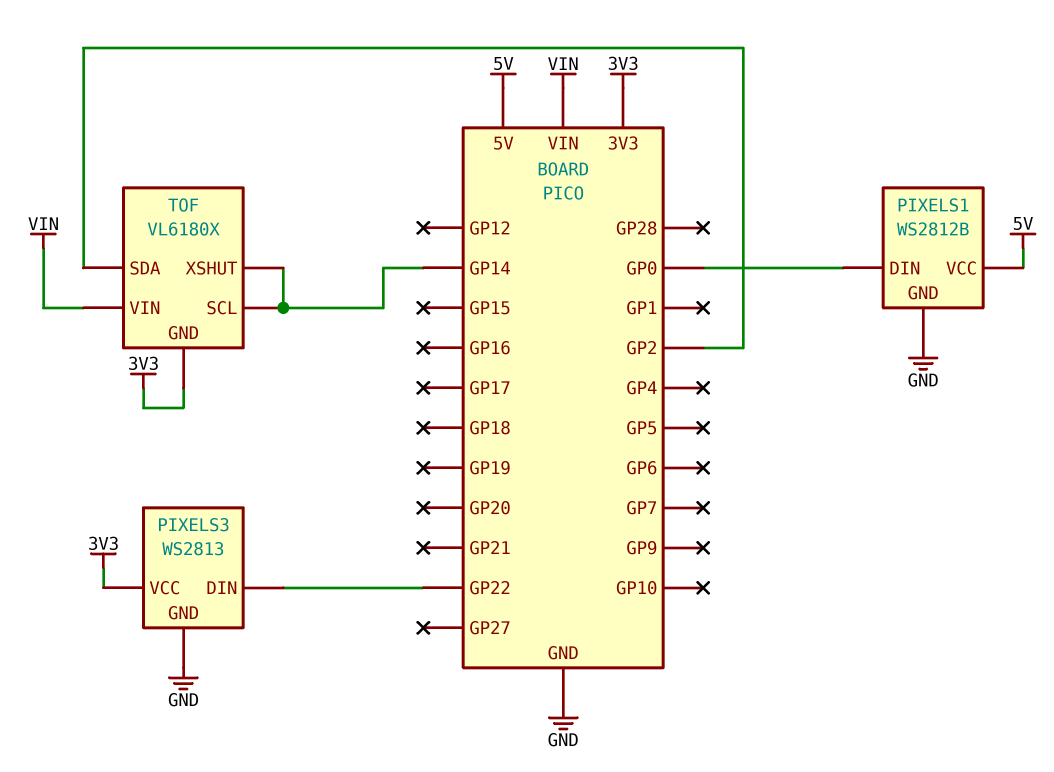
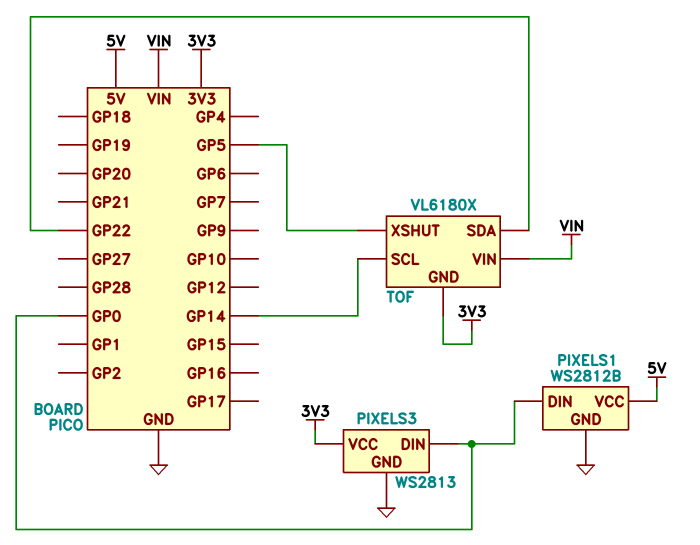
PIXELS3 pin DIN: GP22 -> GP0
TOF pin SDA: GP2 -> GP22
TOF pin XSHUT: GP14 -> GP5

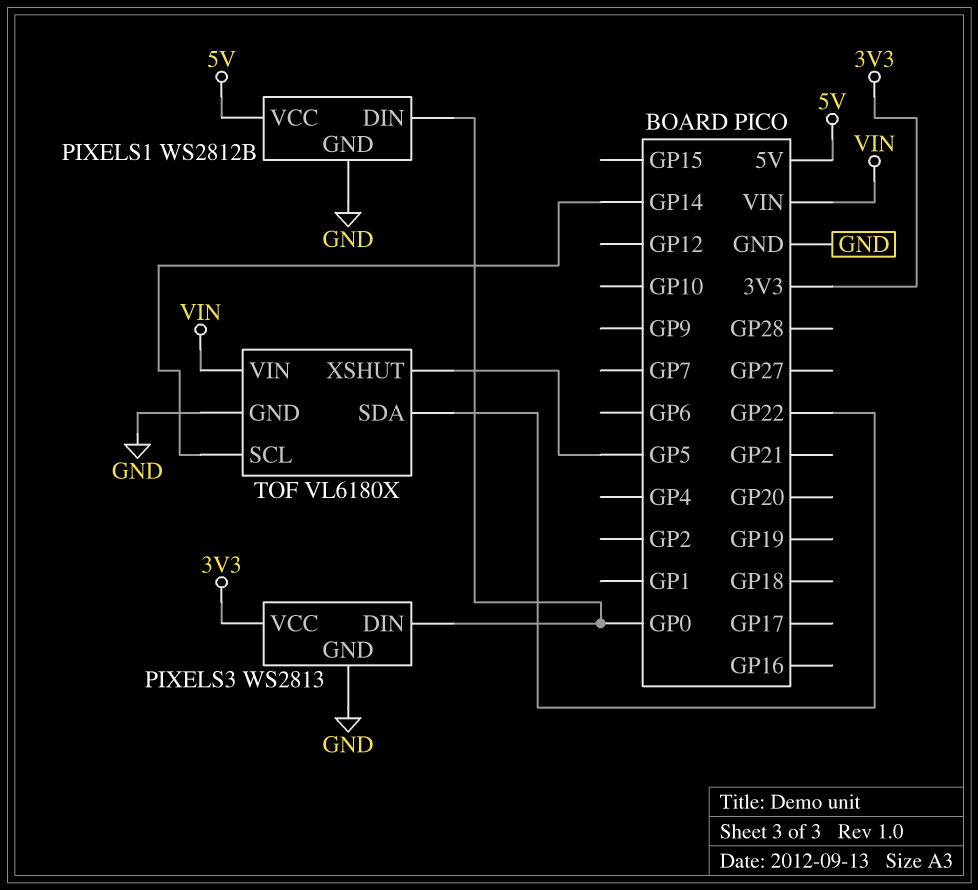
TOF pin GND: 3V3 -> GND

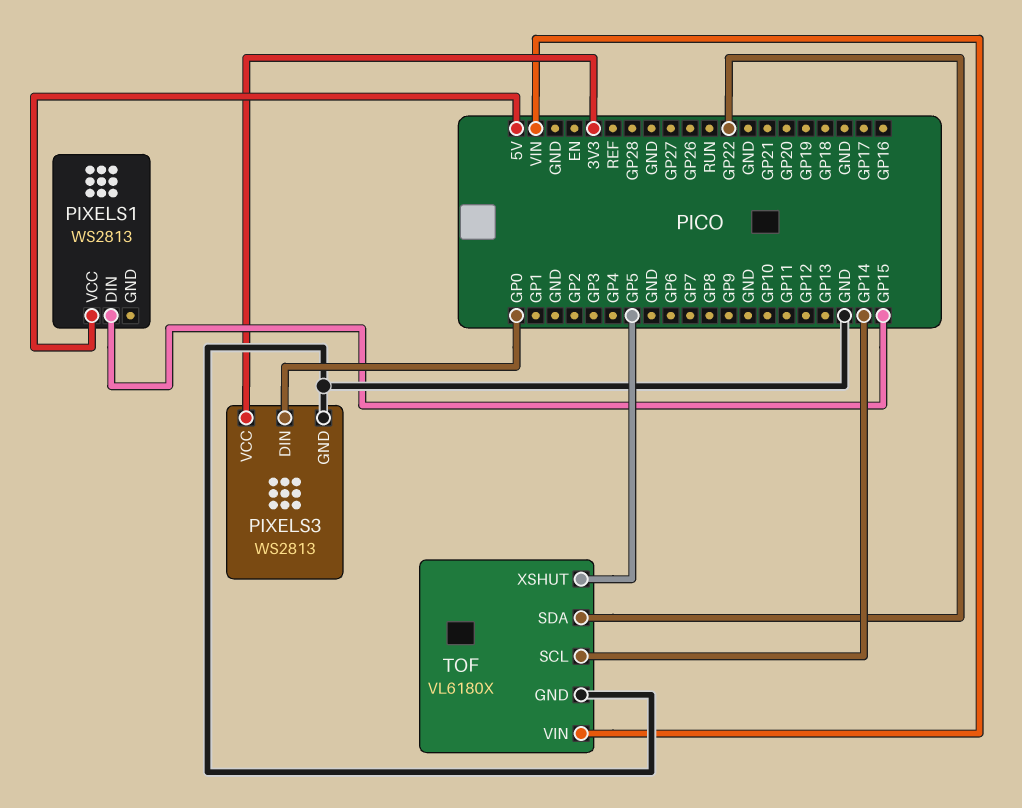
PIXELS1: WS2812B -> WS2813
PIXELS1 pin DIN: GP0 -> GP15
PIXELS1 pin GND: GND -> none

